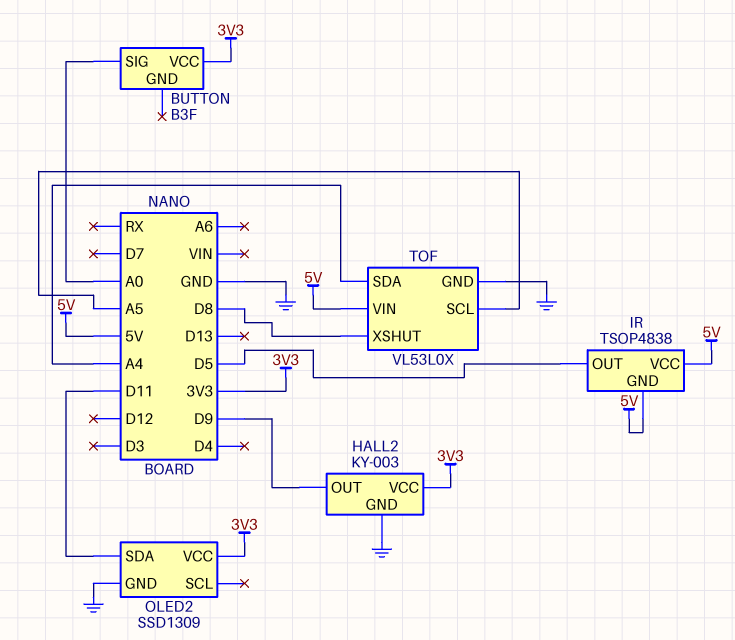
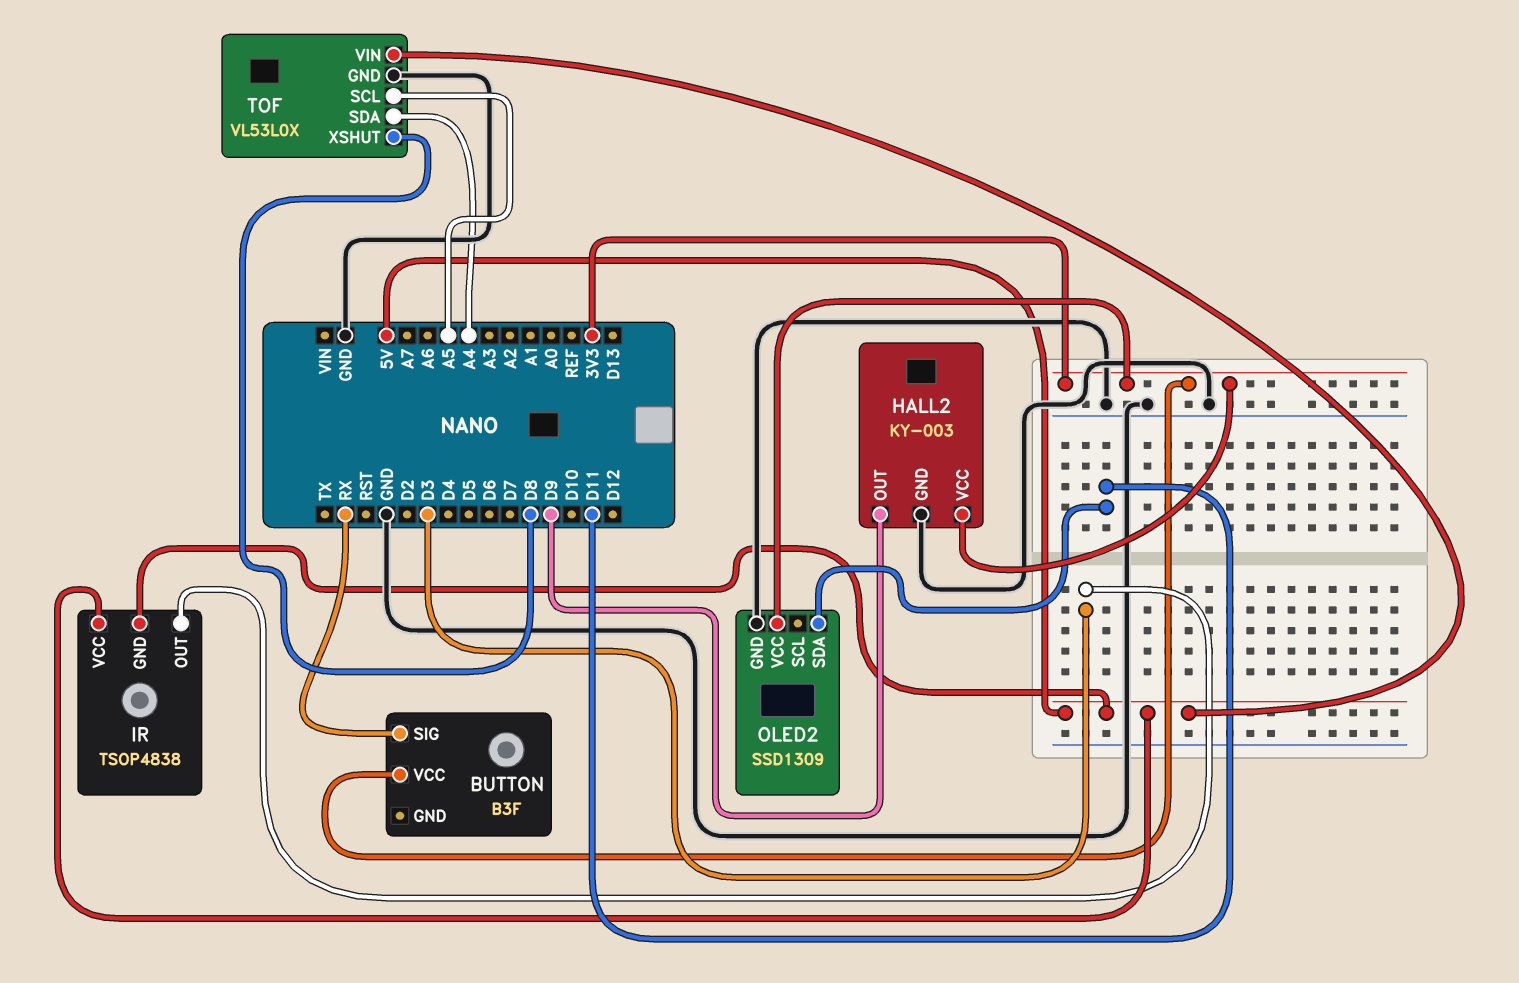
BUTTON pin SIG: A0 -> RX
IR pin OUT: D5 -> D3

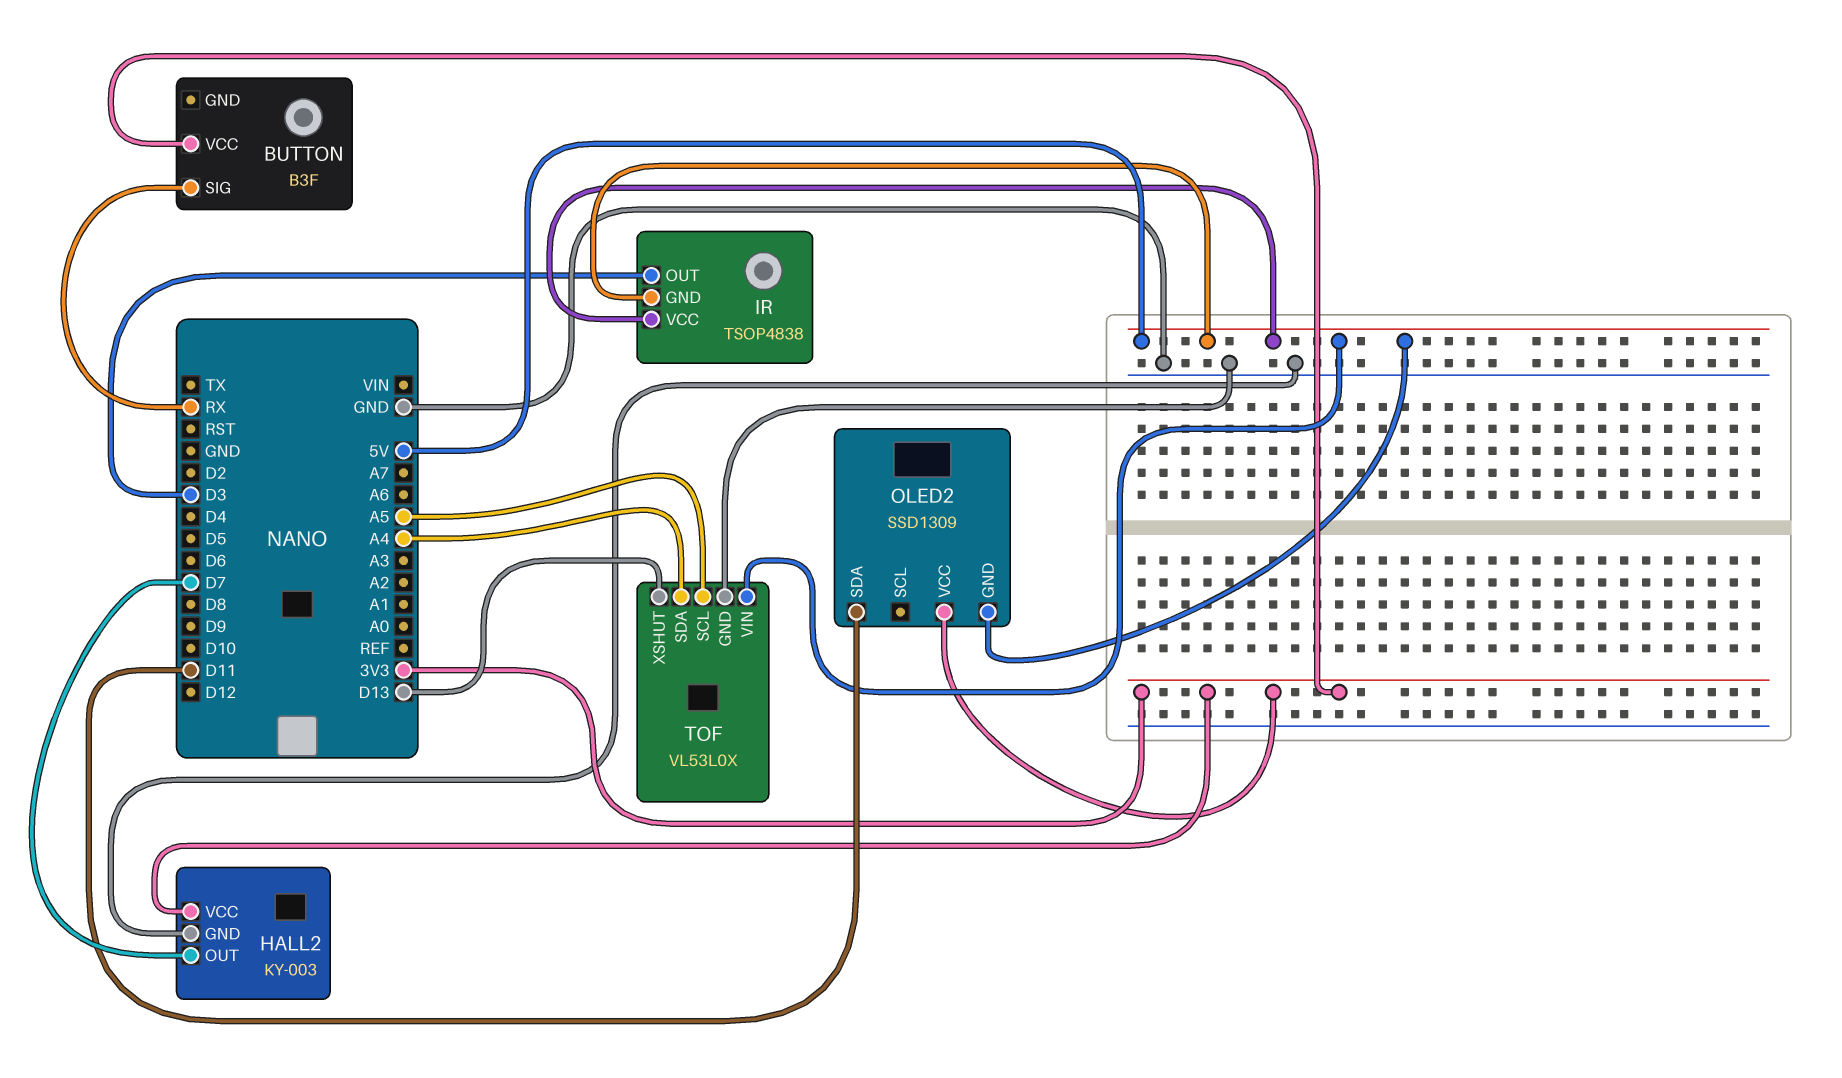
HALL2 pin OUT: D9 -> D7
OLED2 pin GND: GND -> 5V
TOF pin XSHUT: D8 -> D13

